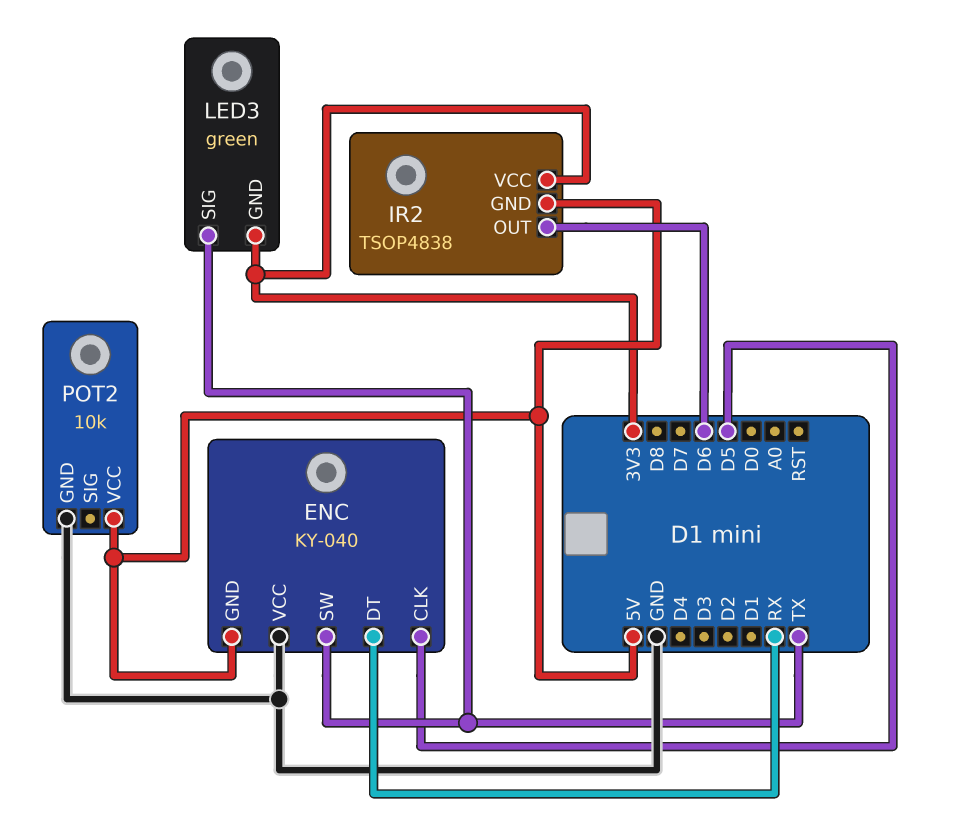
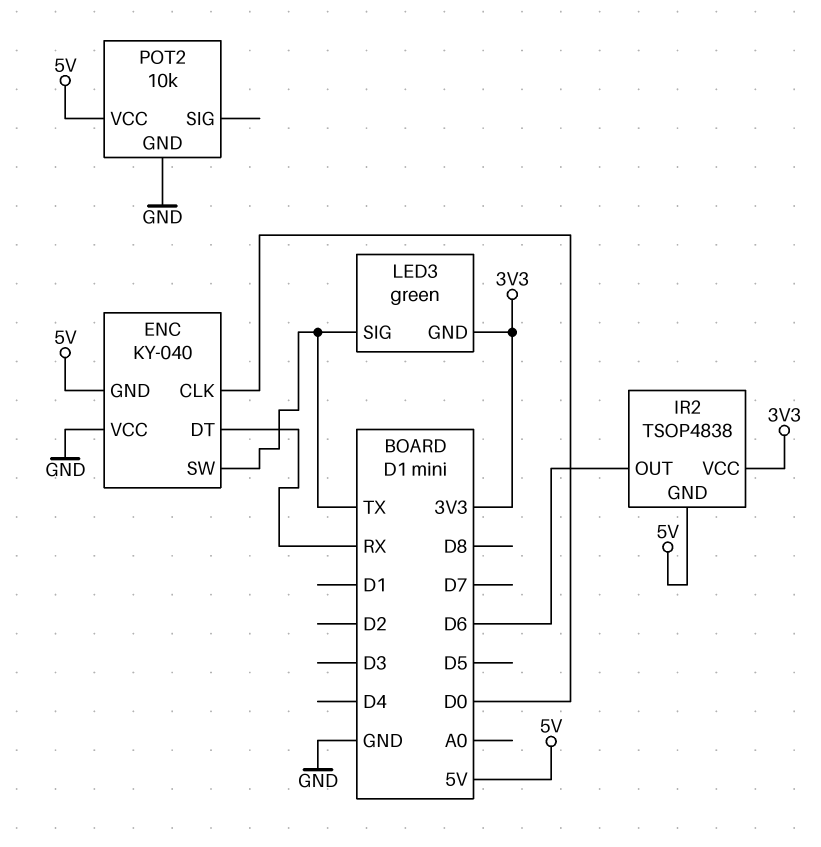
ENC pin CLK: D5 -> D0

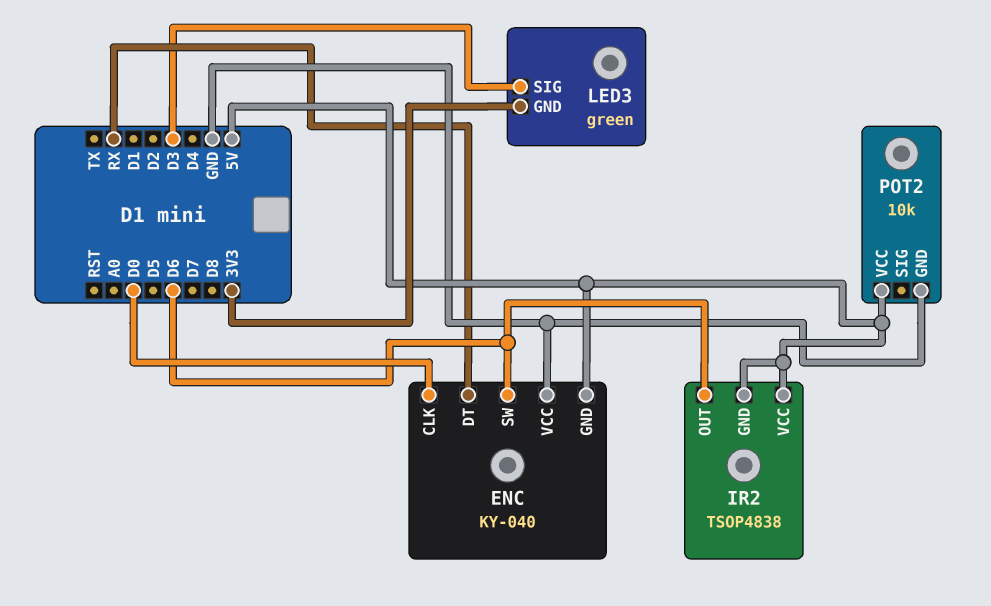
ENC pin SW: TX -> D6
IR2 pin VCC: 3V3 -> 5V
LED3 pin SIG: TX -> D3

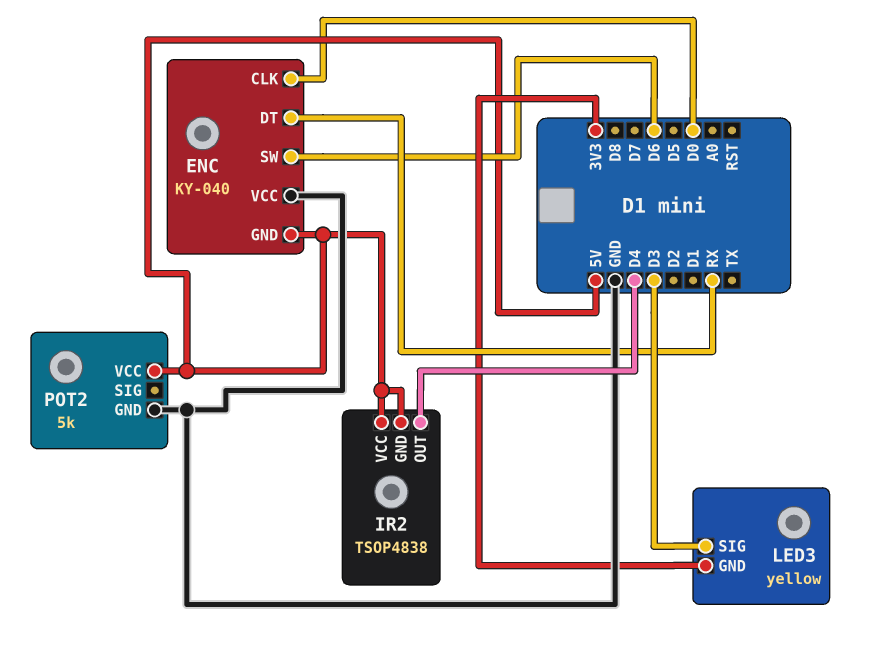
IR2 pin OUT: D6 -> D4
LED3: green -> yellow
POT2: 10k -> 5k

